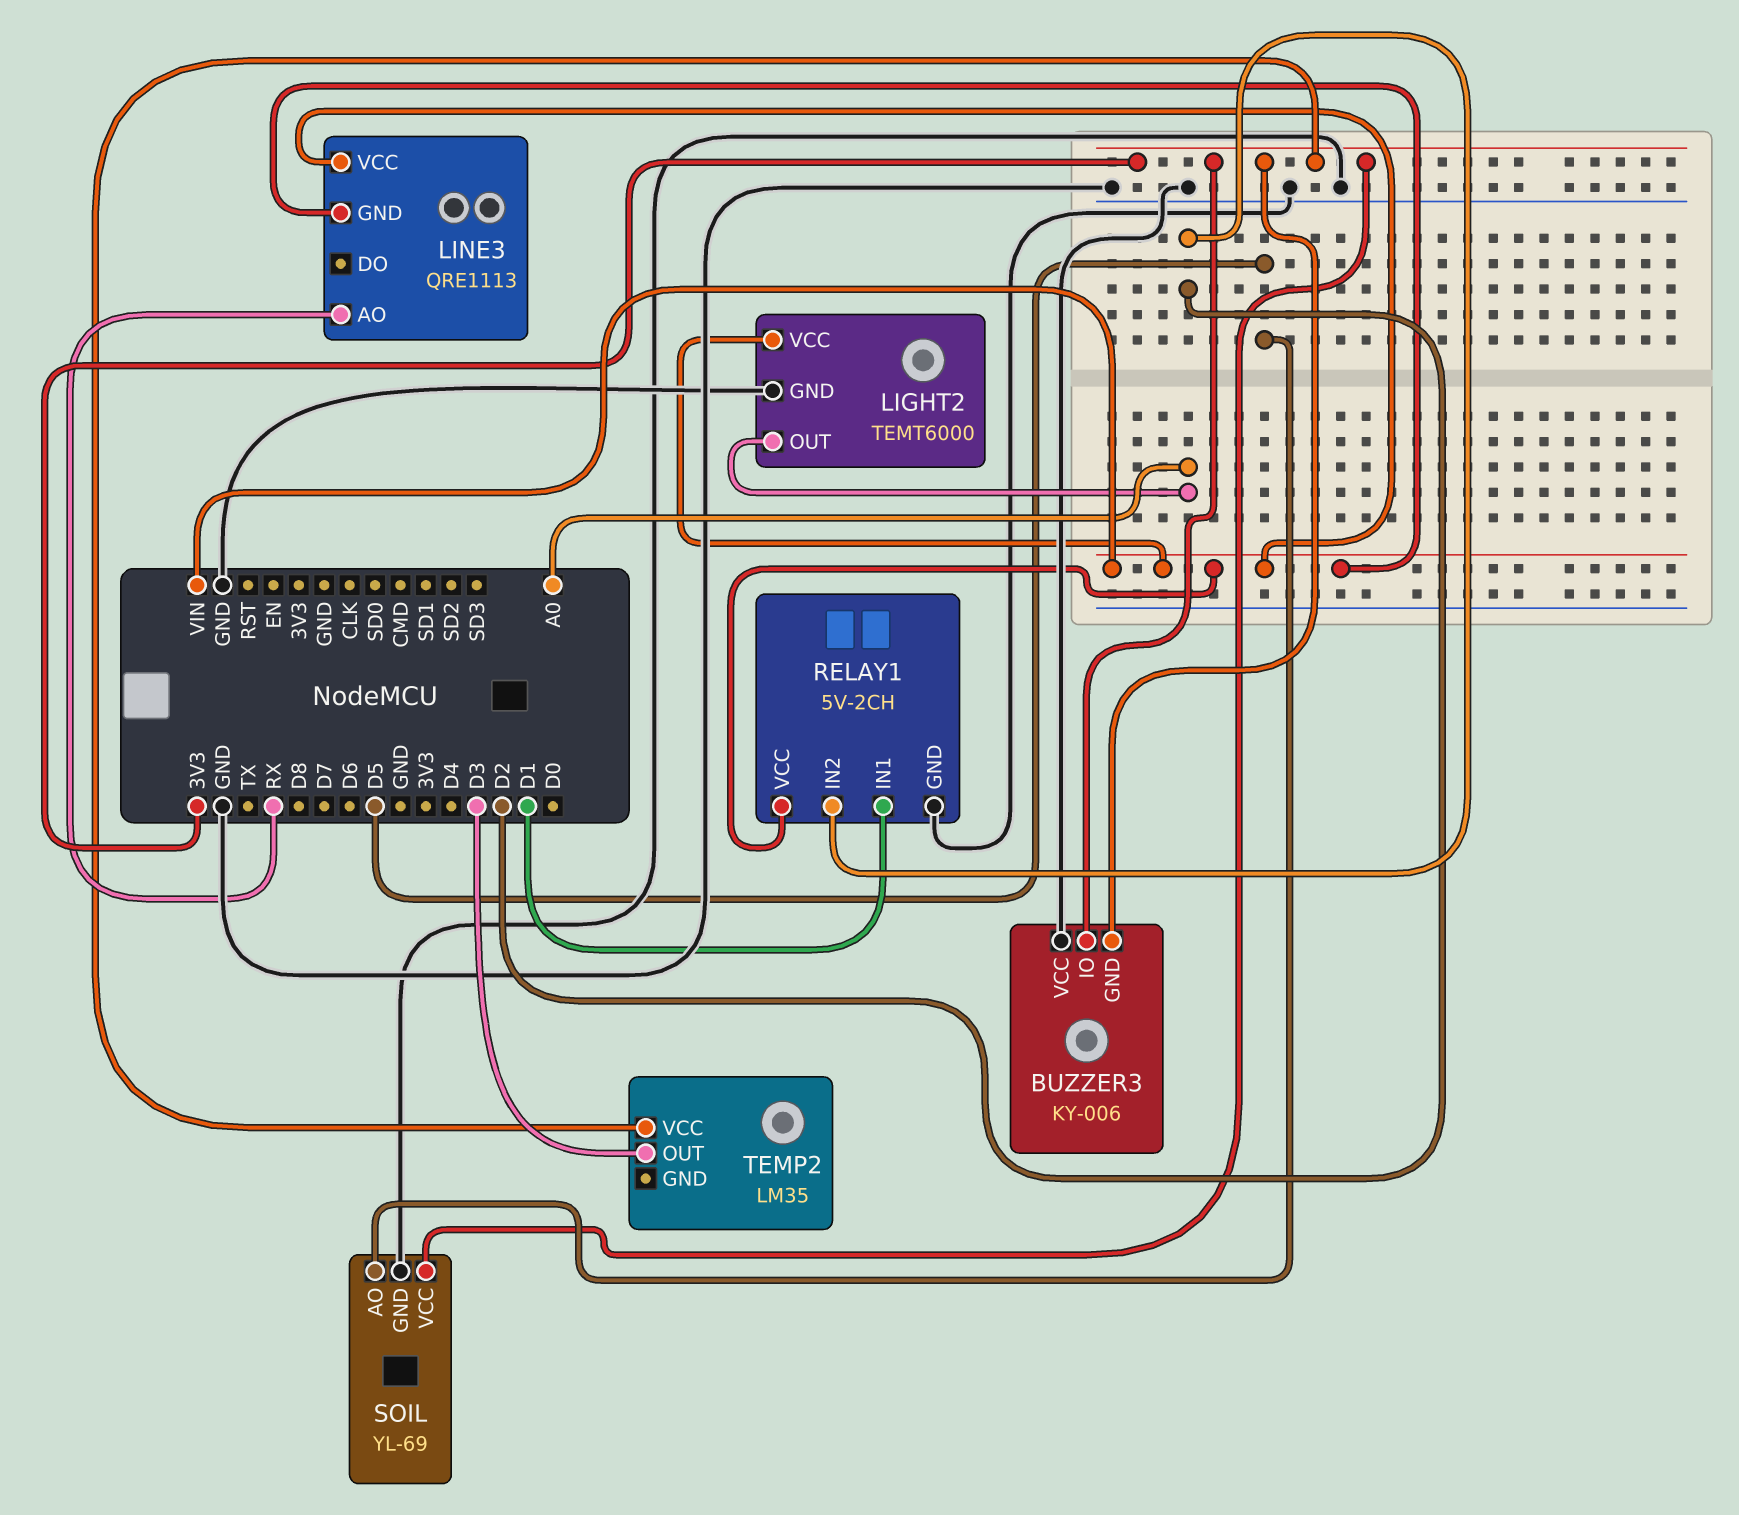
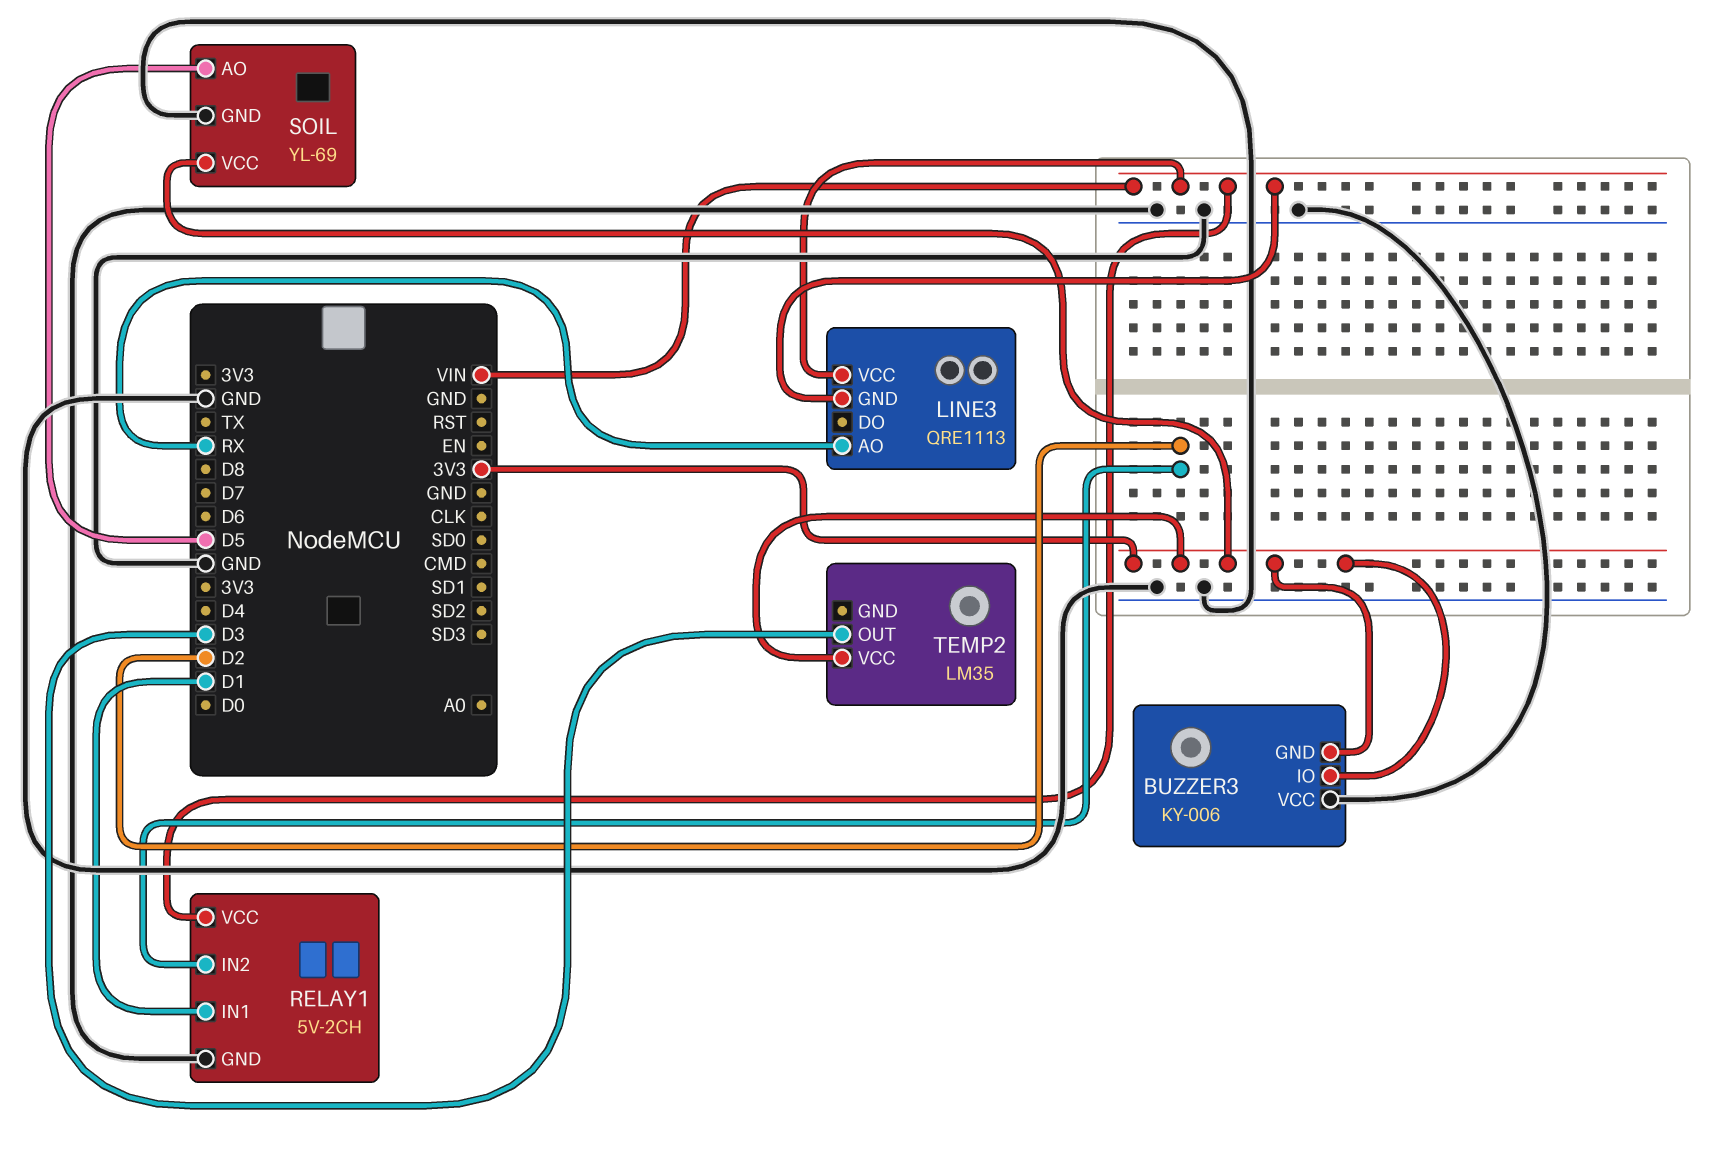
LIGHT2: TEMT6000 -> none
LIGHT2 pin GND: GND -> none
LIGHT2 pin OUT: A0 -> none
LIGHT2 pin VCC: VIN -> none

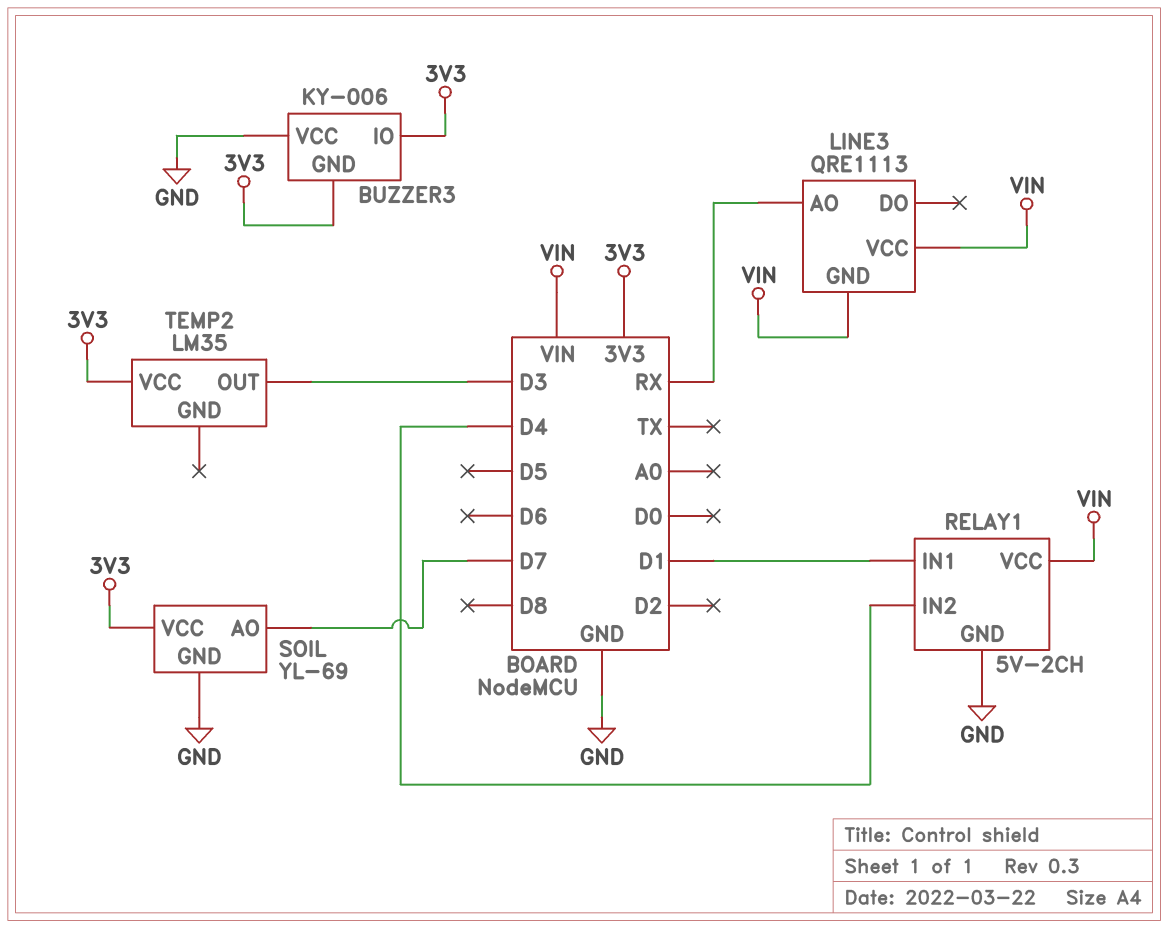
RELAY1 pin IN2: D2 -> D4
SOIL pin AO: D5 -> D7

